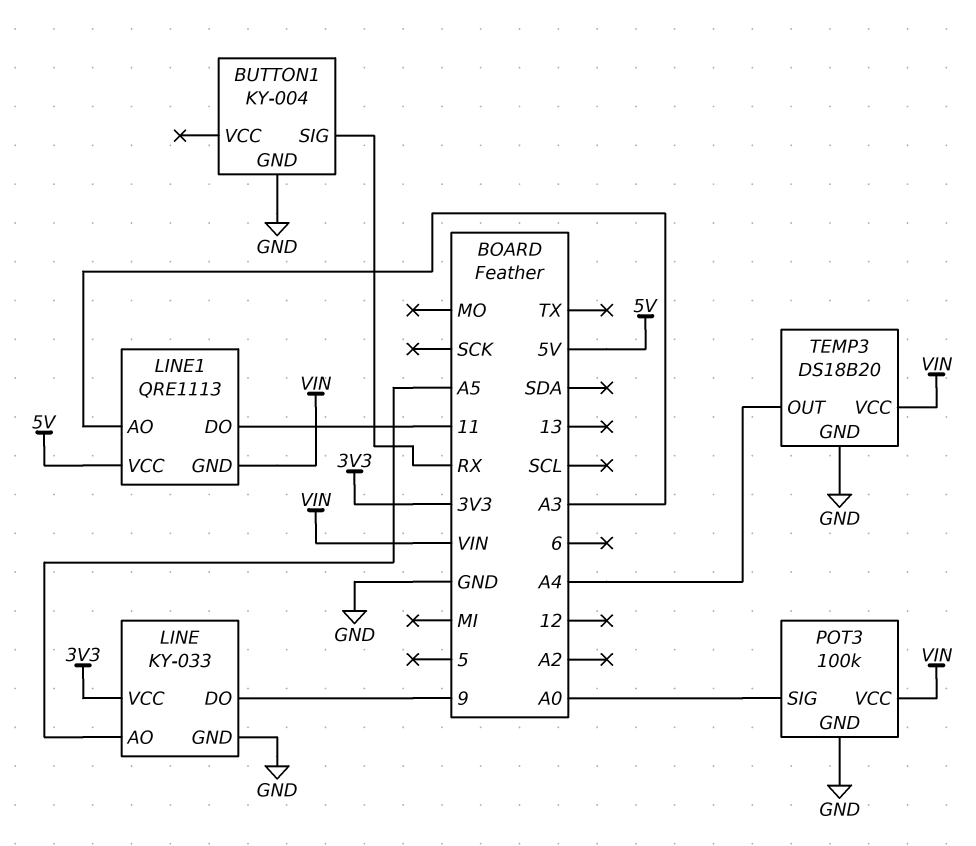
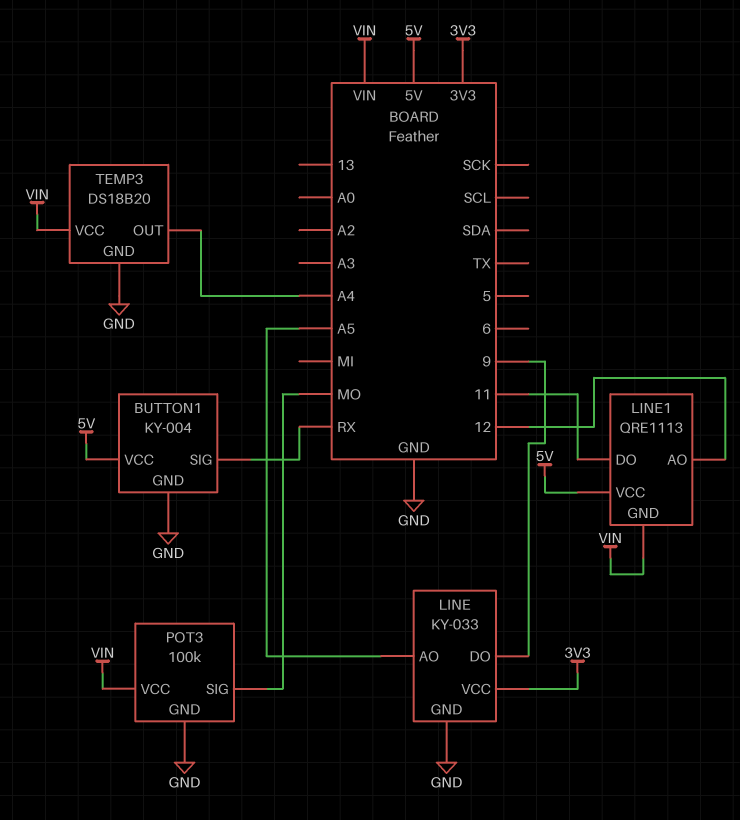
BUTTON1 pin VCC: none -> 5V
LINE1 pin AO: A3 -> 12
POT3 pin SIG: A0 -> MO

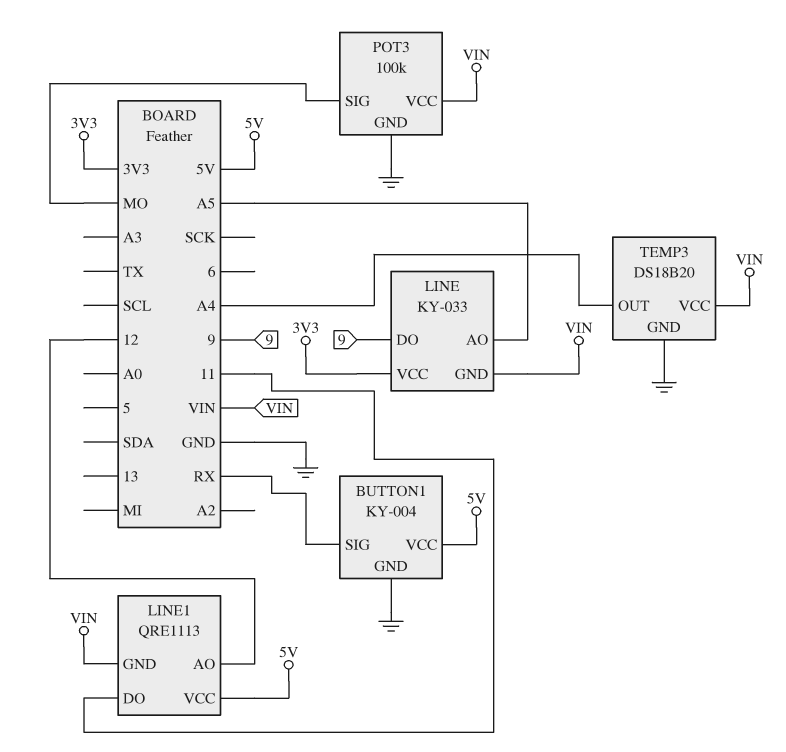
LINE pin GND: GND -> VIN

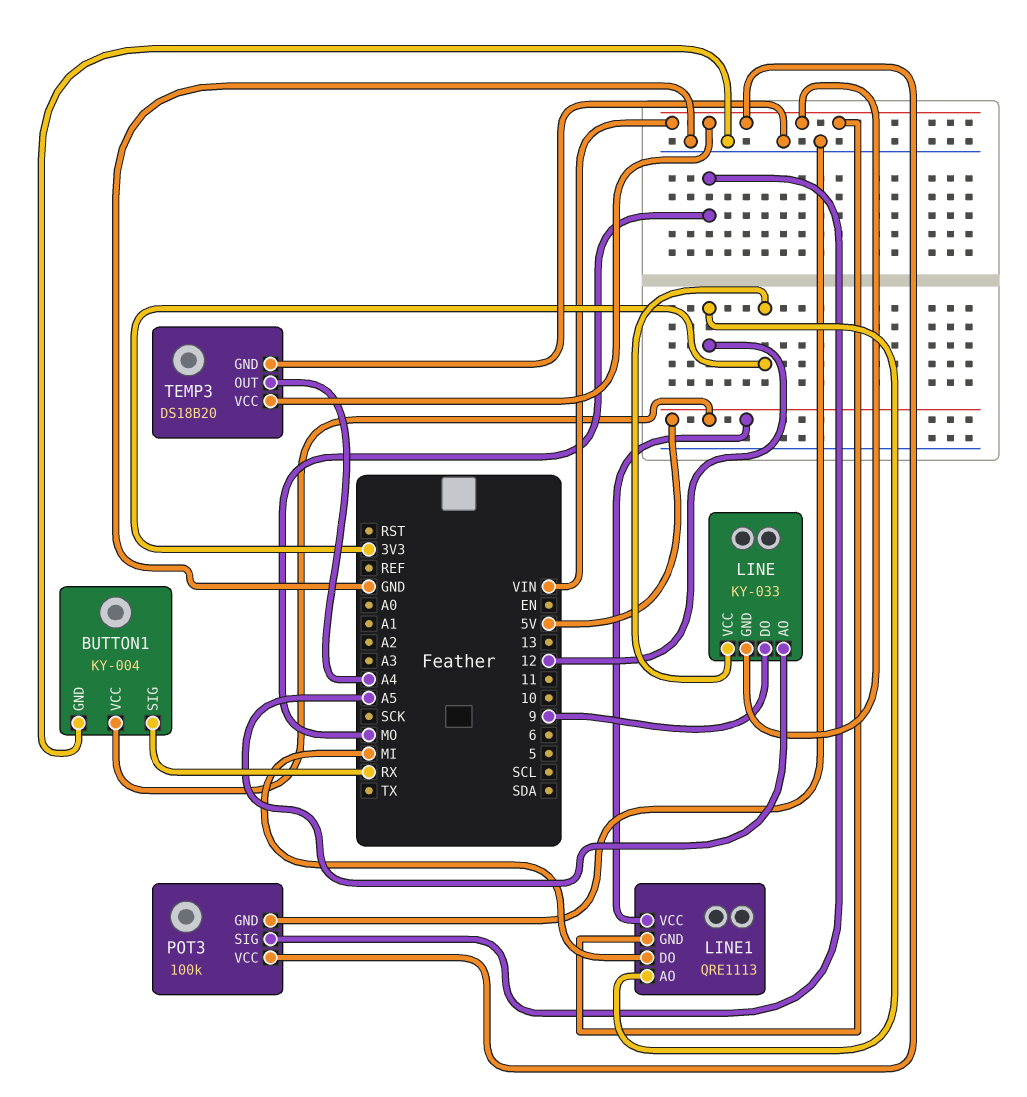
LINE1 pin DO: 11 -> MI

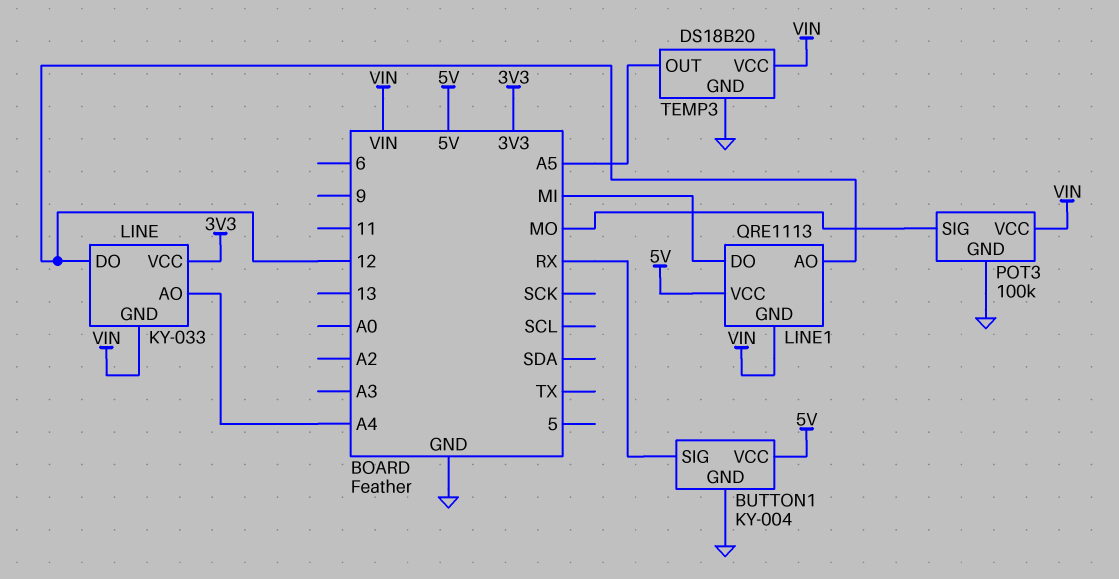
LINE pin AO: A5 -> A4
LINE pin DO: 9 -> 12
TEMP3 pin OUT: A4 -> A5

